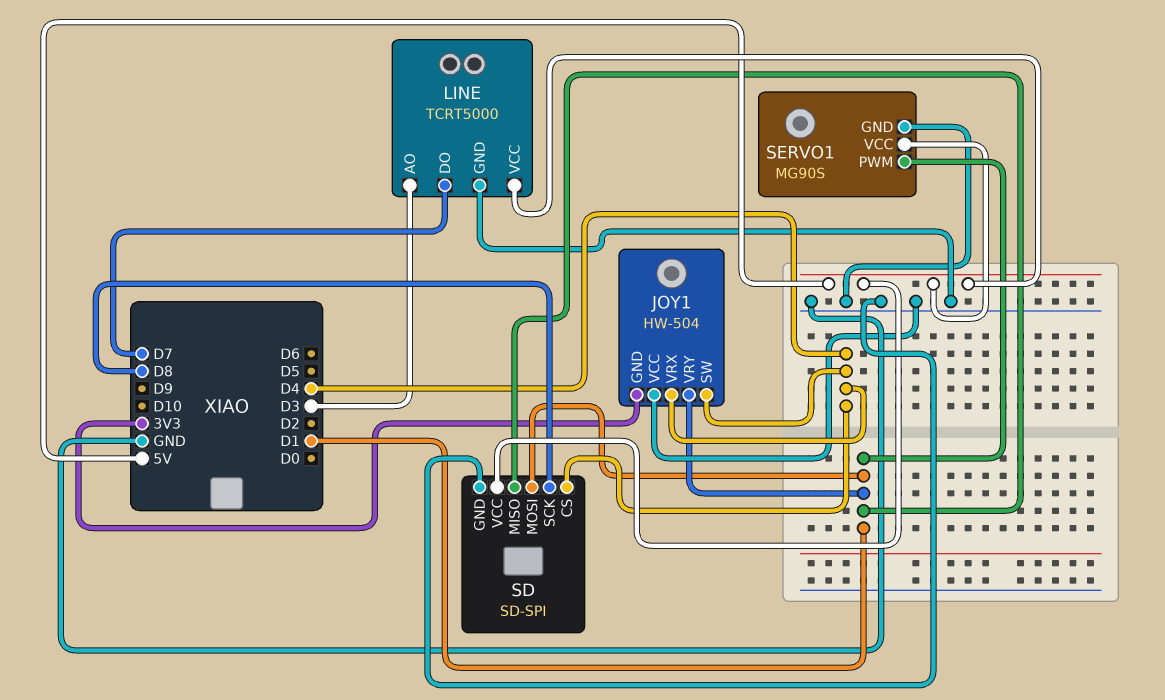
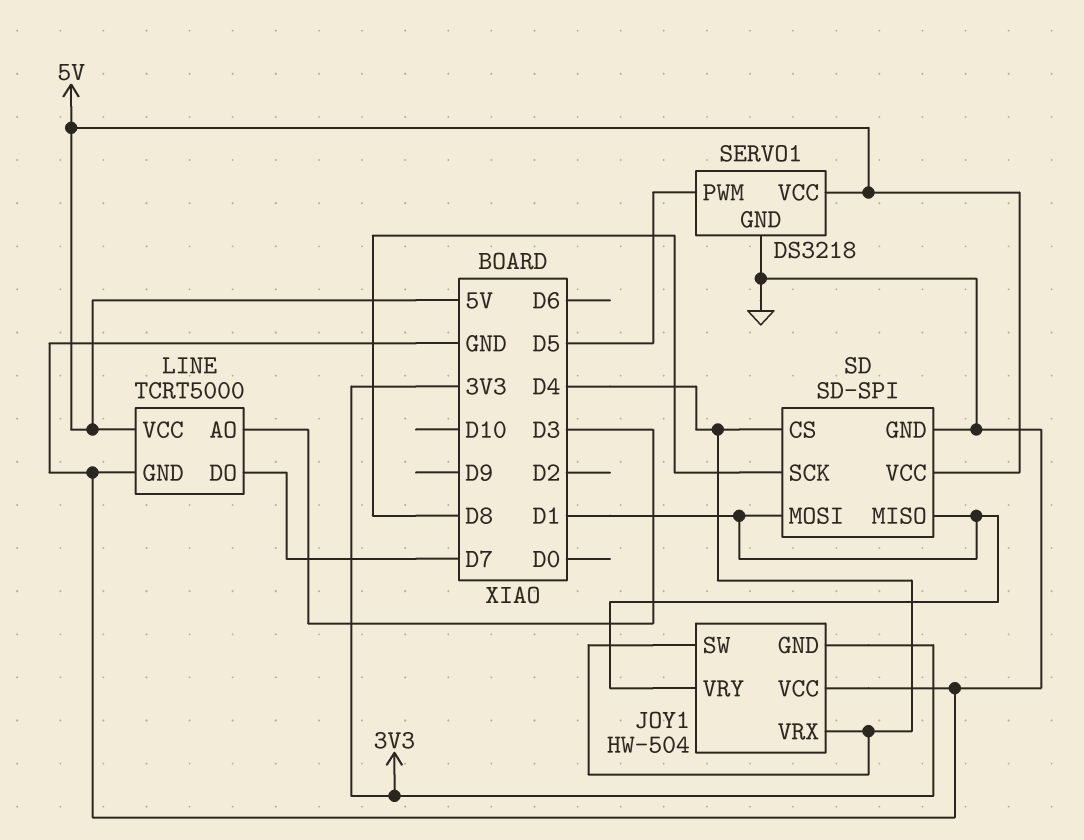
SERVO1: MG90S -> DS3218
SERVO1 pin PWM: D1 -> D5

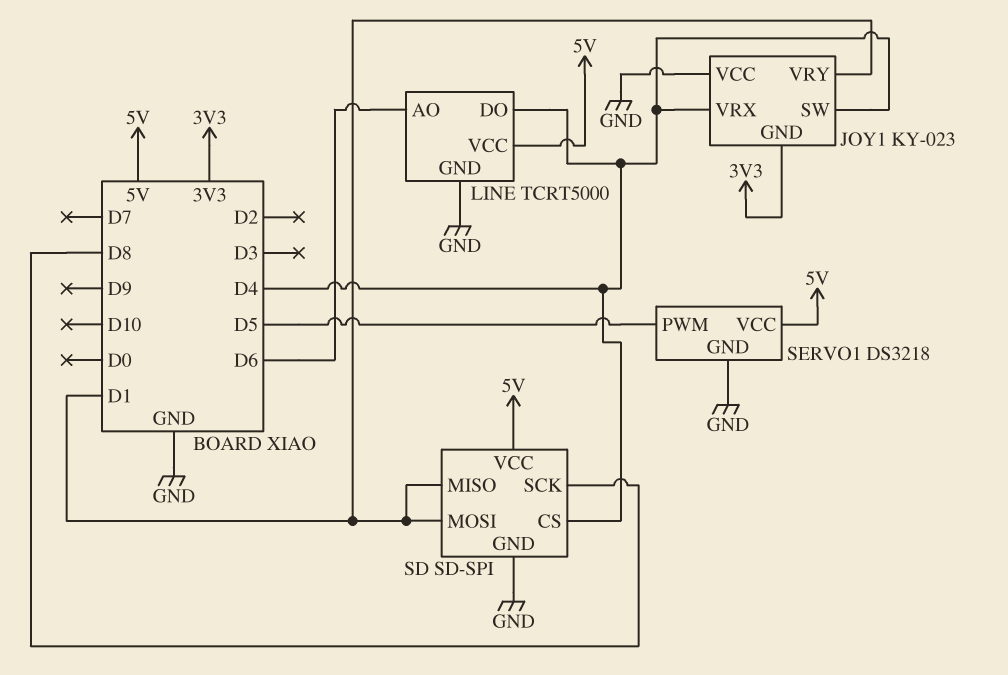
JOY1: HW-504 -> KY-023
LINE pin AO: D3 -> D6
LINE pin DO: D7 -> D4

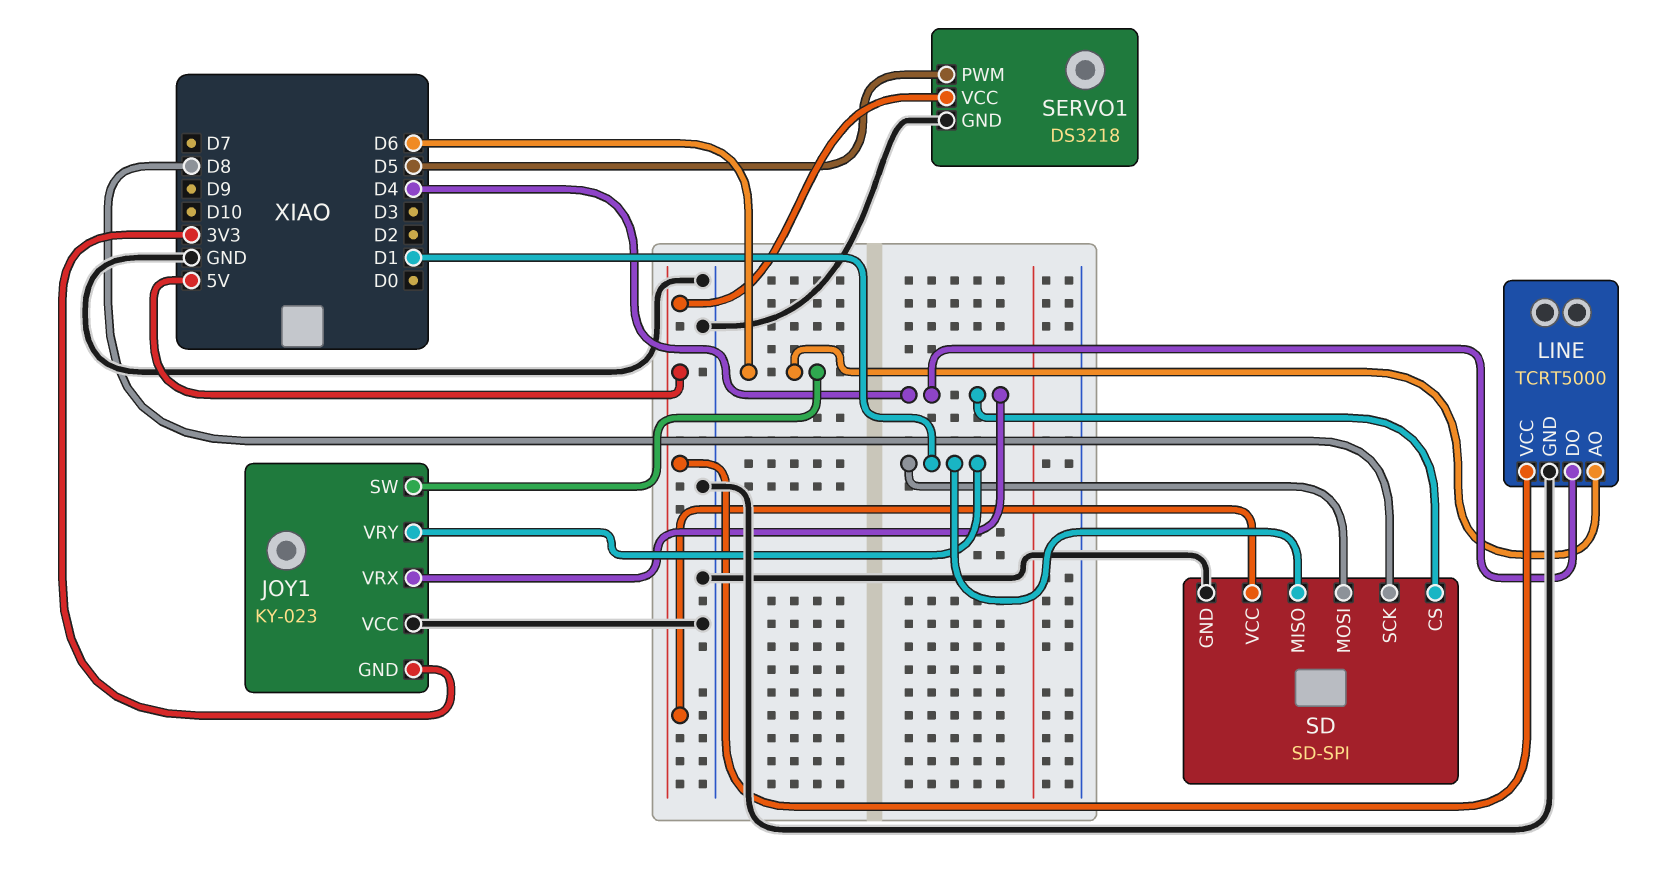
JOY1 pin SW: D4 -> D6

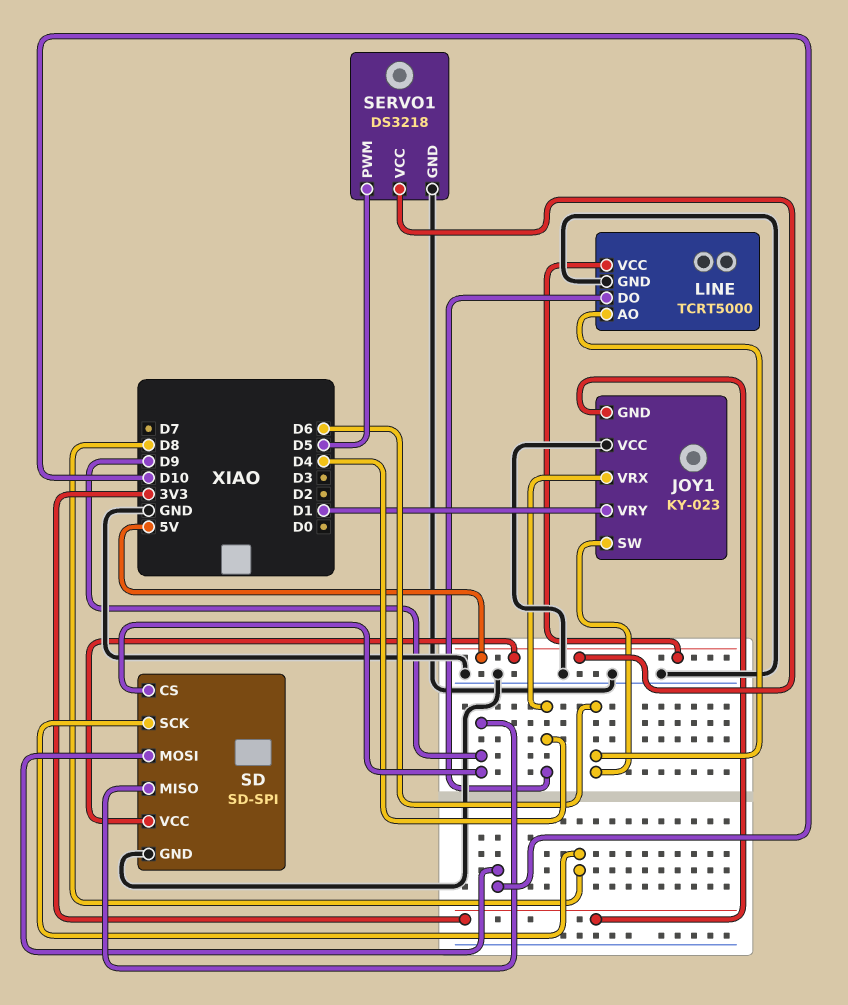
SD pin CS: D4 -> D9
SD pin MISO: D1 -> D9
SD pin MOSI: D1 -> D10

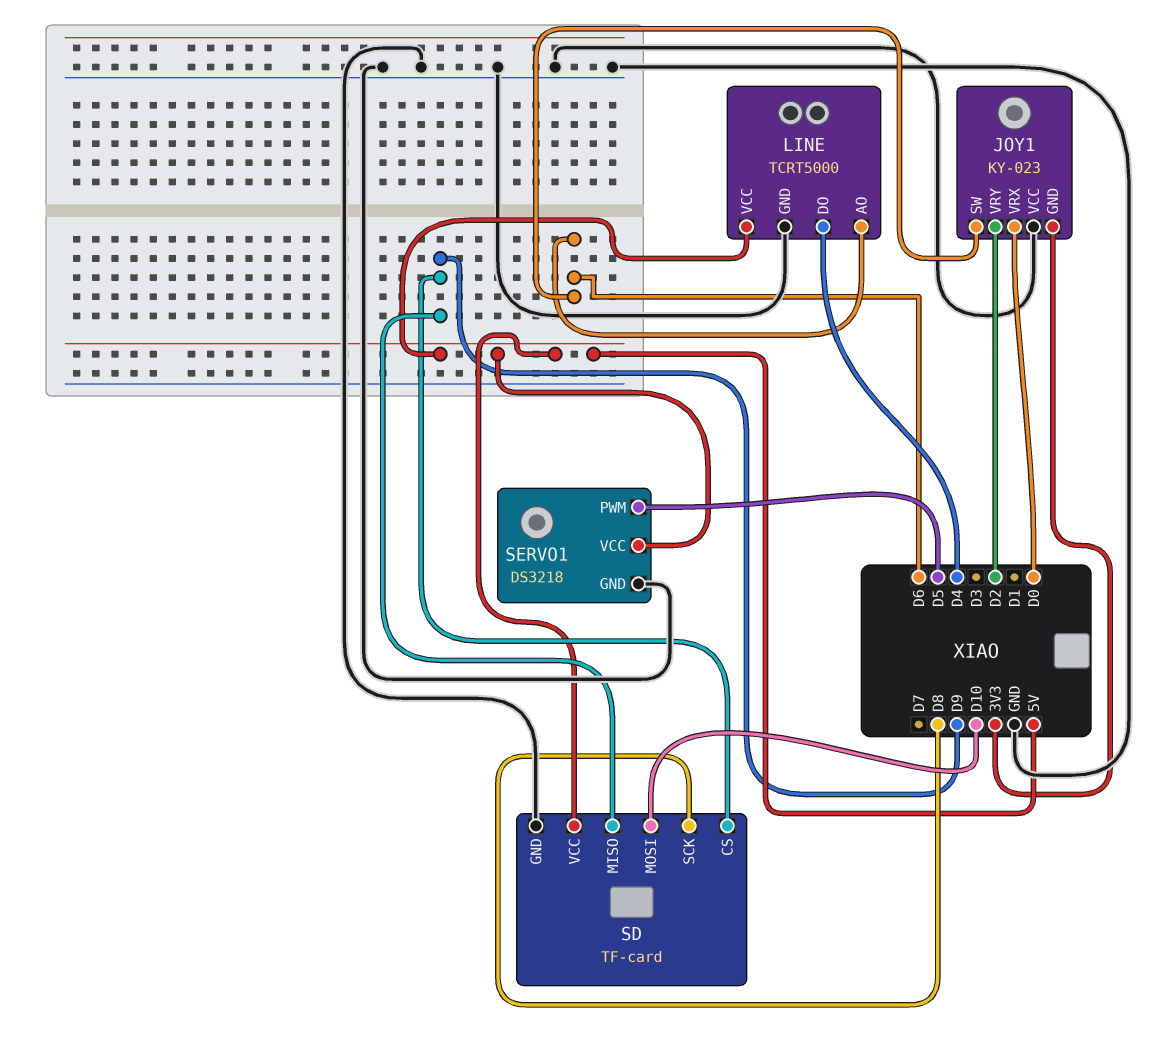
JOY1 pin VRX: D4 -> D0
JOY1 pin VRY: D1 -> D2
SD: SD-SPI -> TF-card

